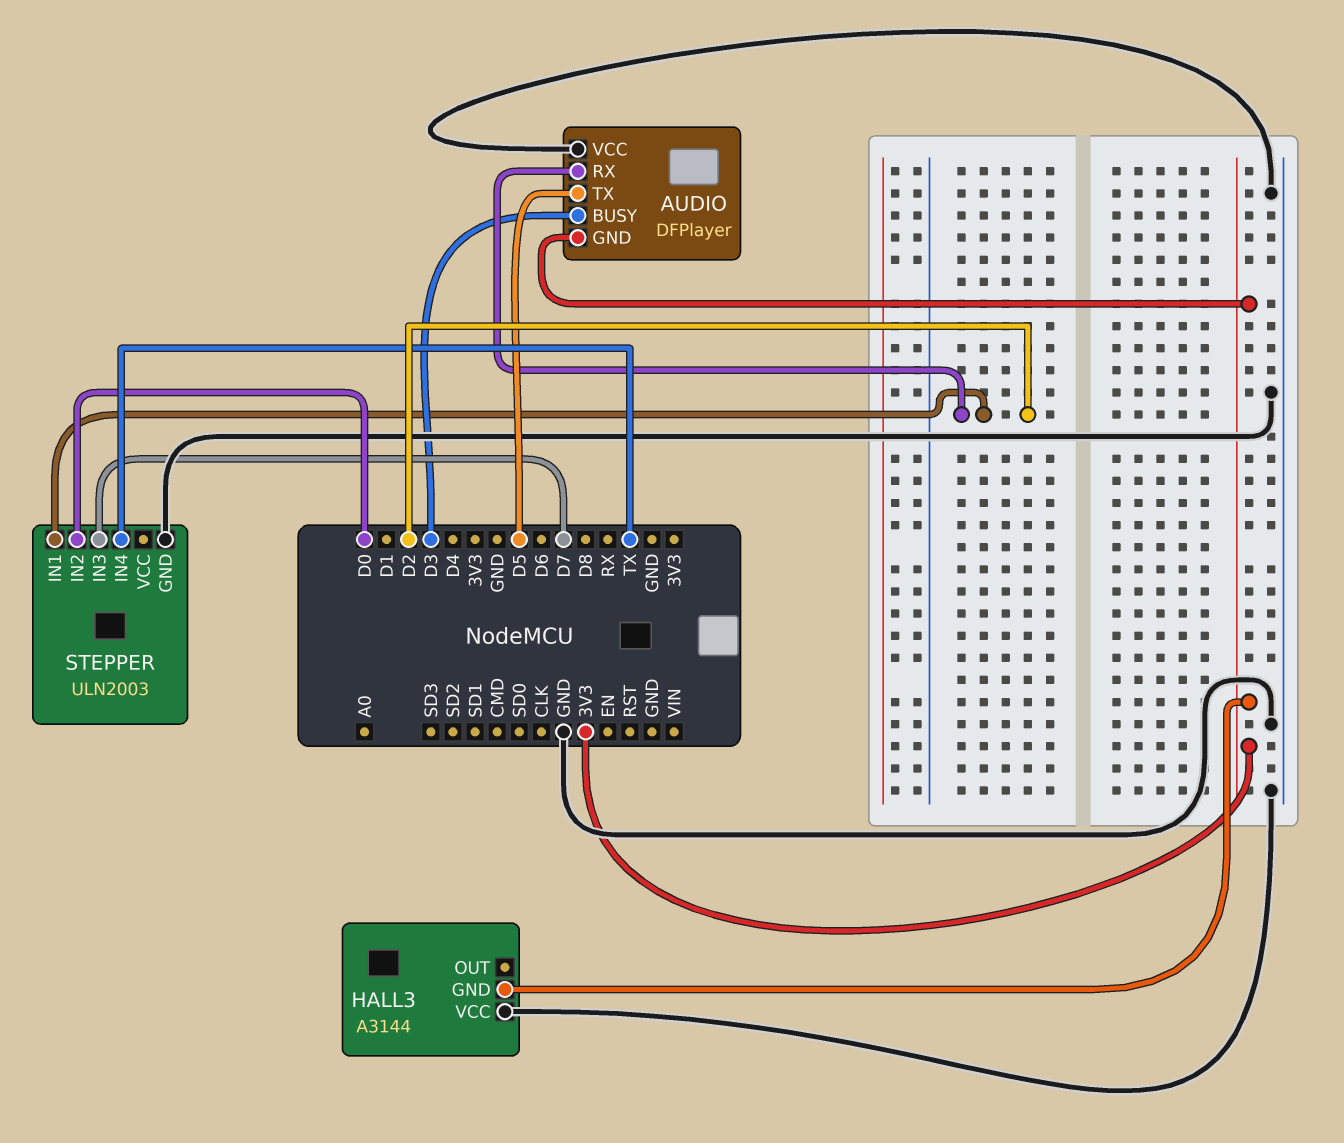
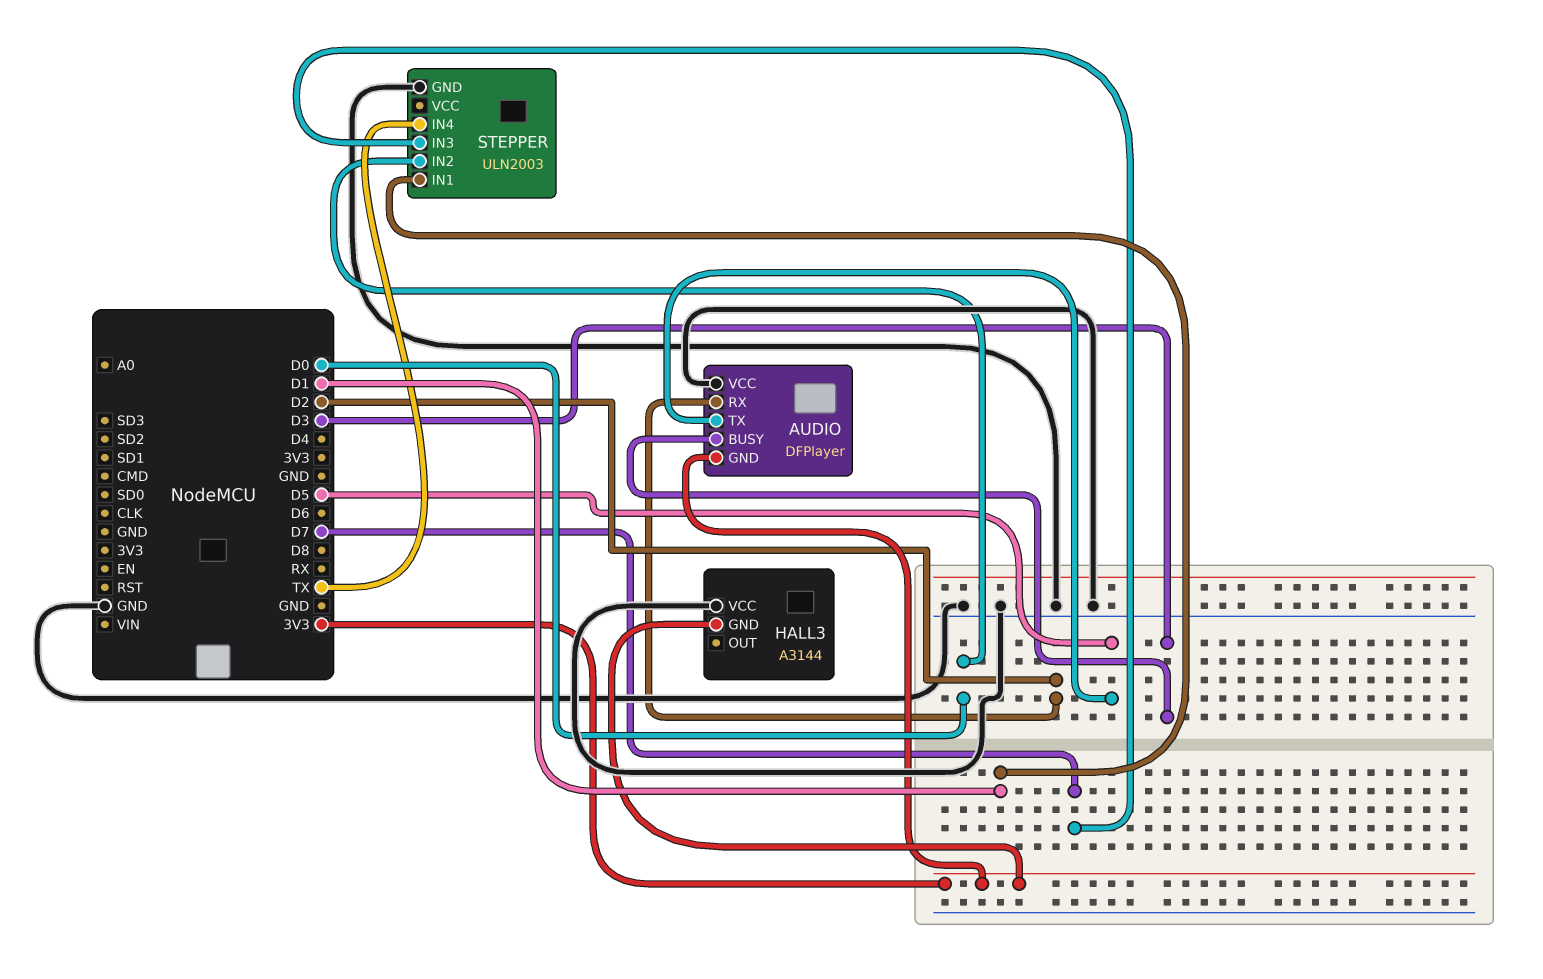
STEPPER pin IN1: D2 -> D1

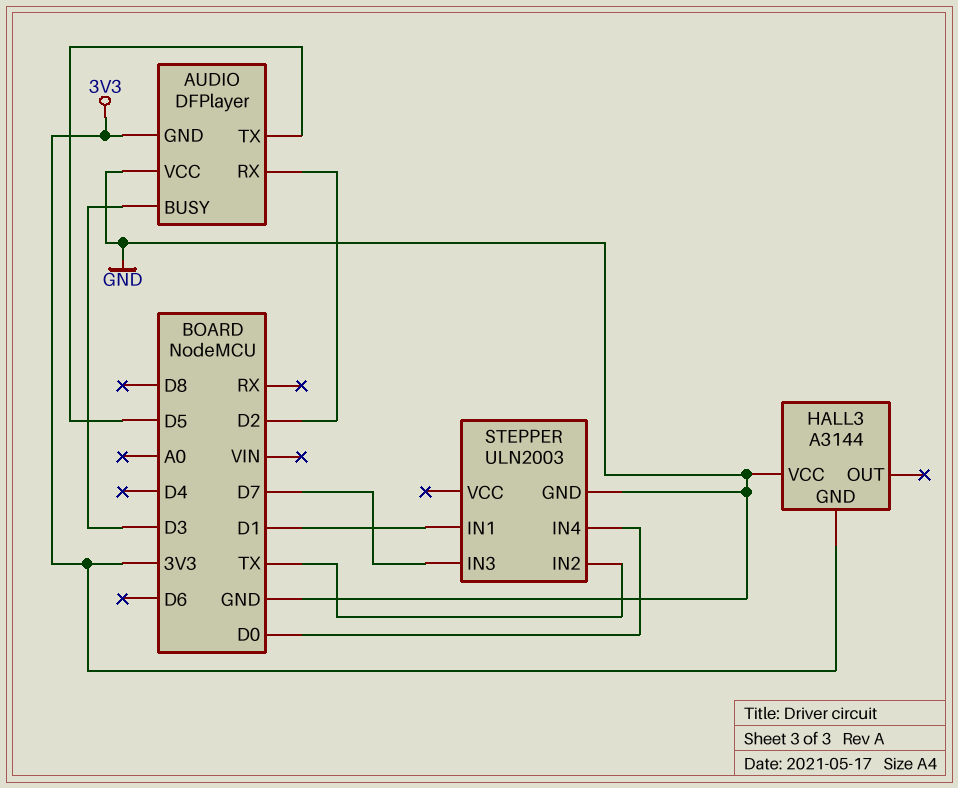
STEPPER pin IN2: D0 -> TX
STEPPER pin IN4: TX -> D0

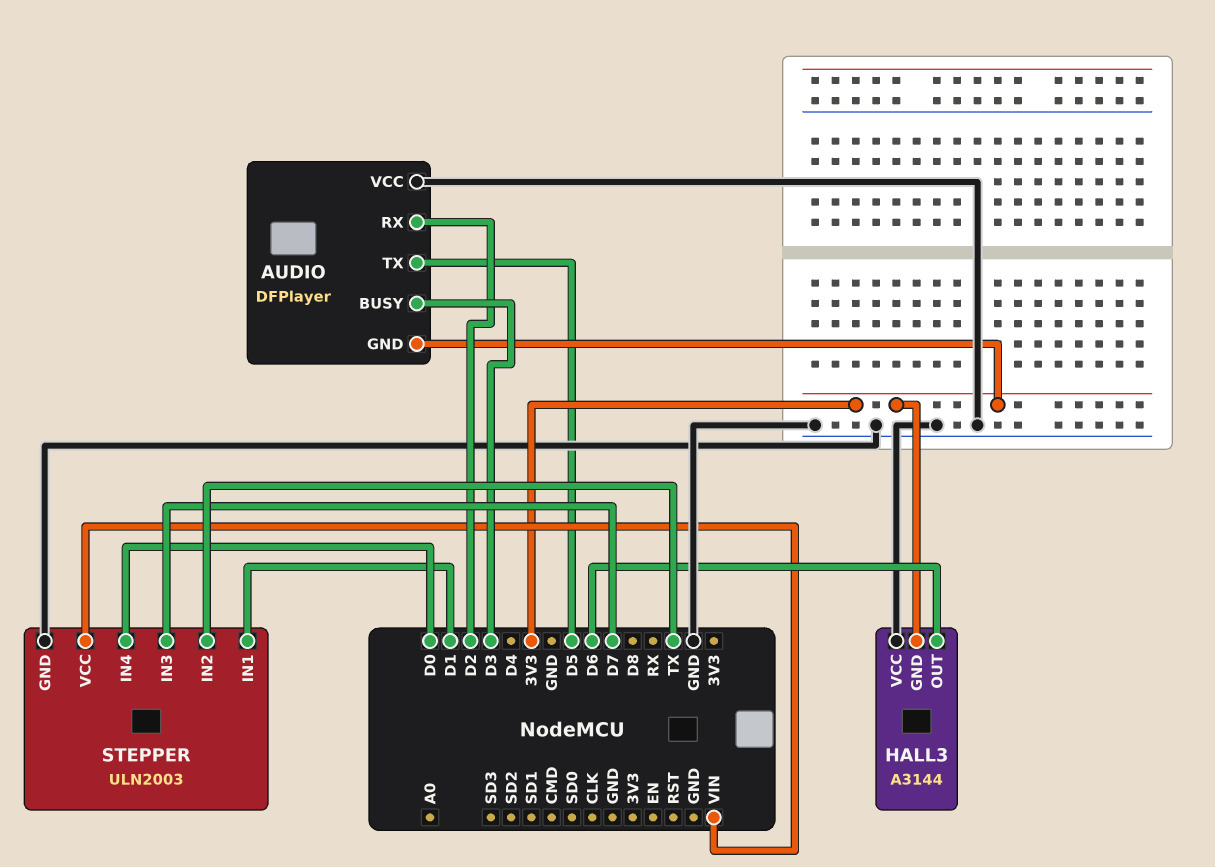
HALL3 pin OUT: none -> D6
STEPPER pin VCC: none -> VIN

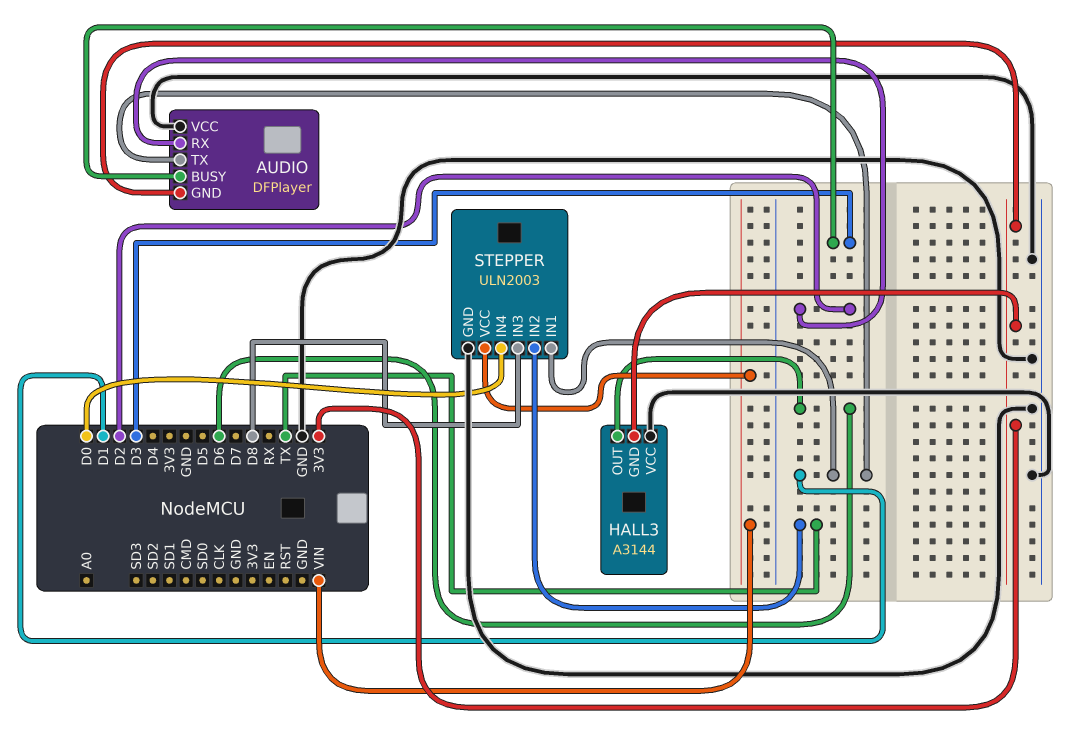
AUDIO pin TX: D5 -> D1
STEPPER pin IN3: D7 -> D8

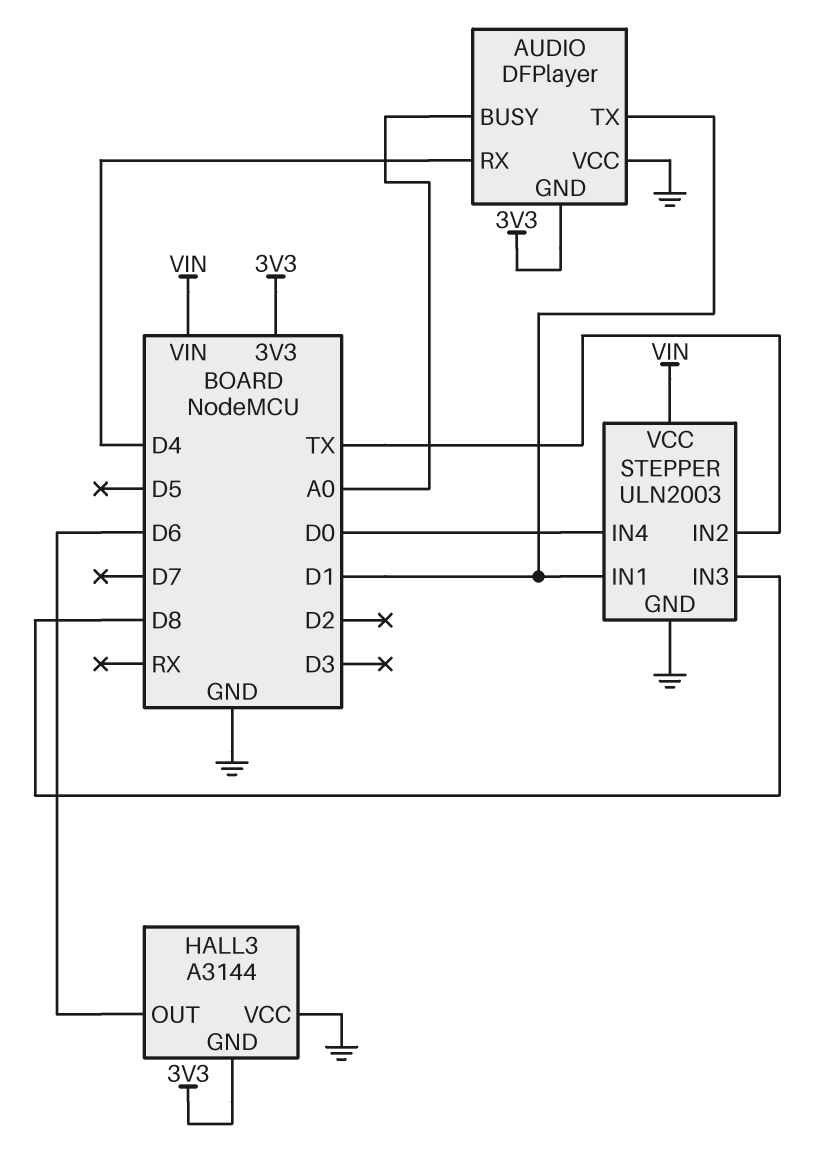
AUDIO pin BUSY: D3 -> A0
AUDIO pin RX: D2 -> D4

